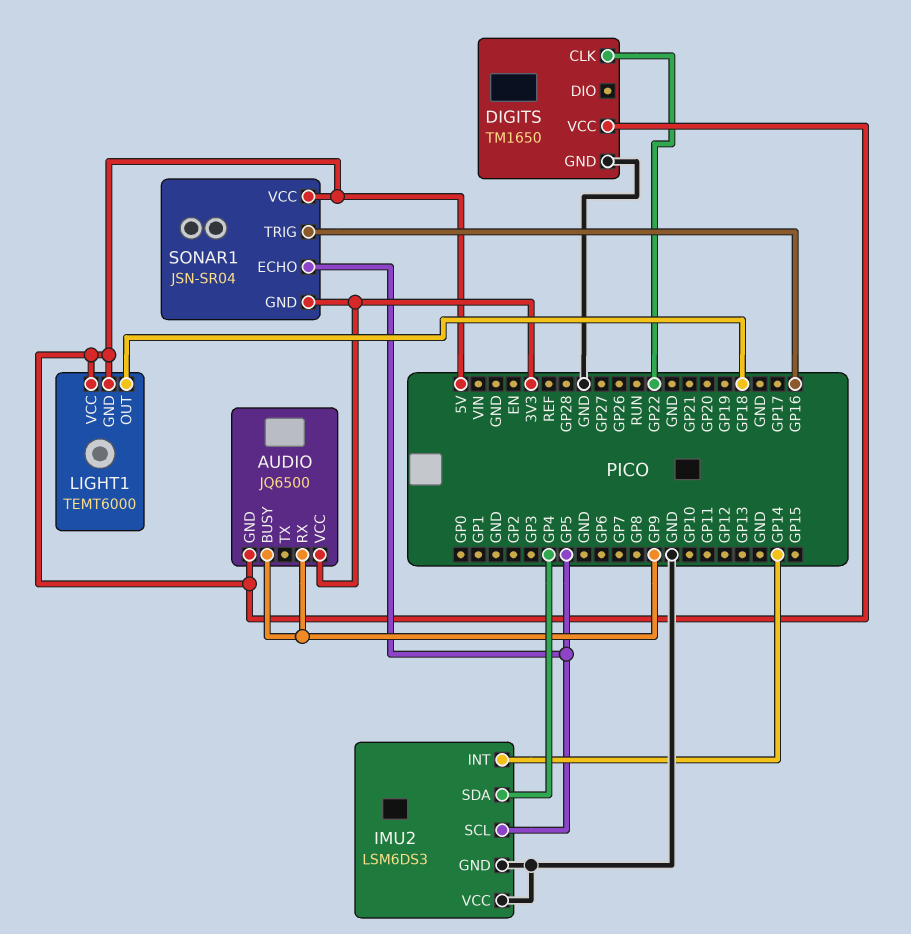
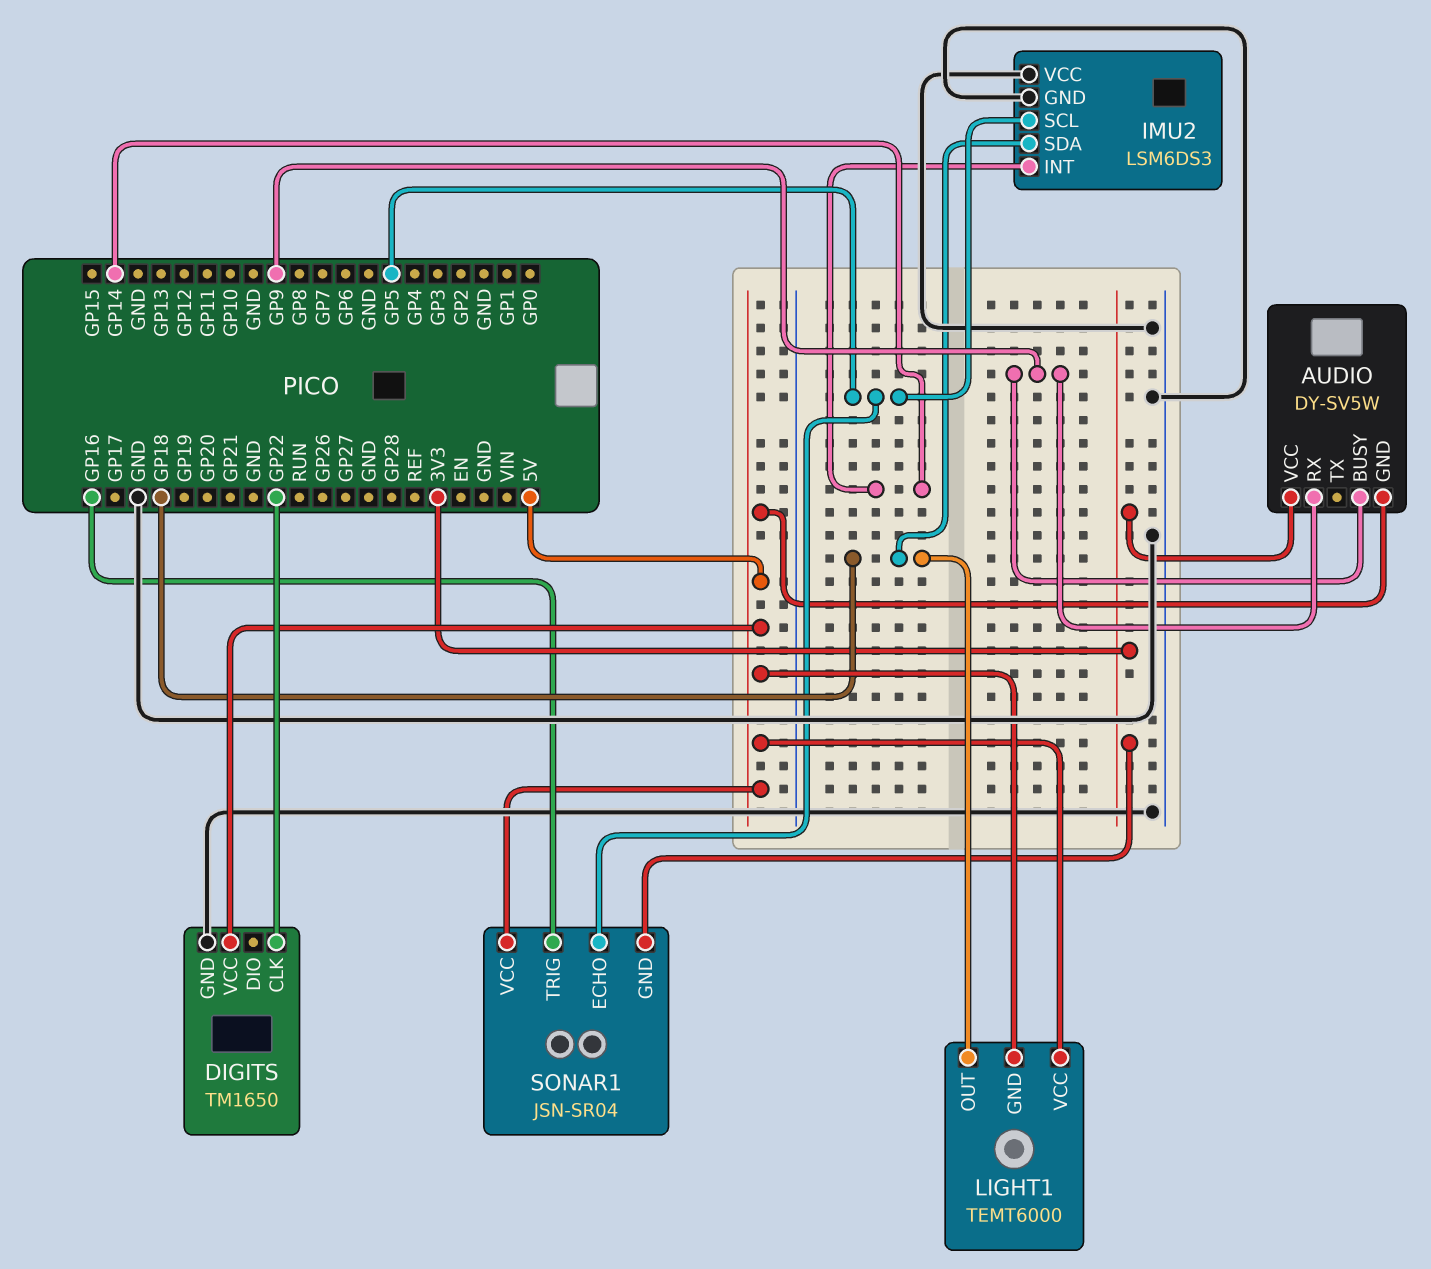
AUDIO: JQ6500 -> DY-SV5W
IMU2 pin SDA: GP4 -> GP18

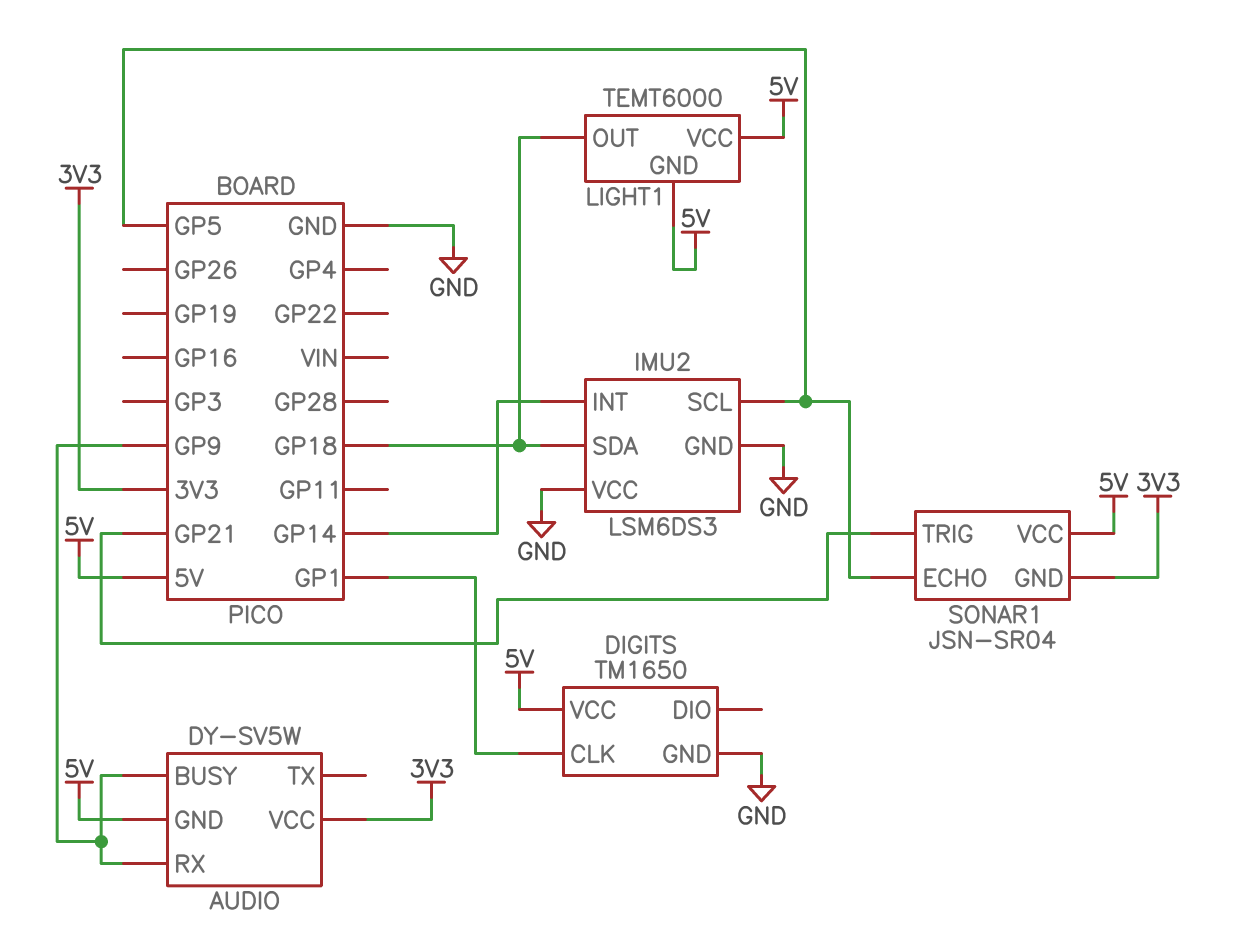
DIGITS pin CLK: GP22 -> GP1
SONAR1 pin TRIG: GP16 -> GP21

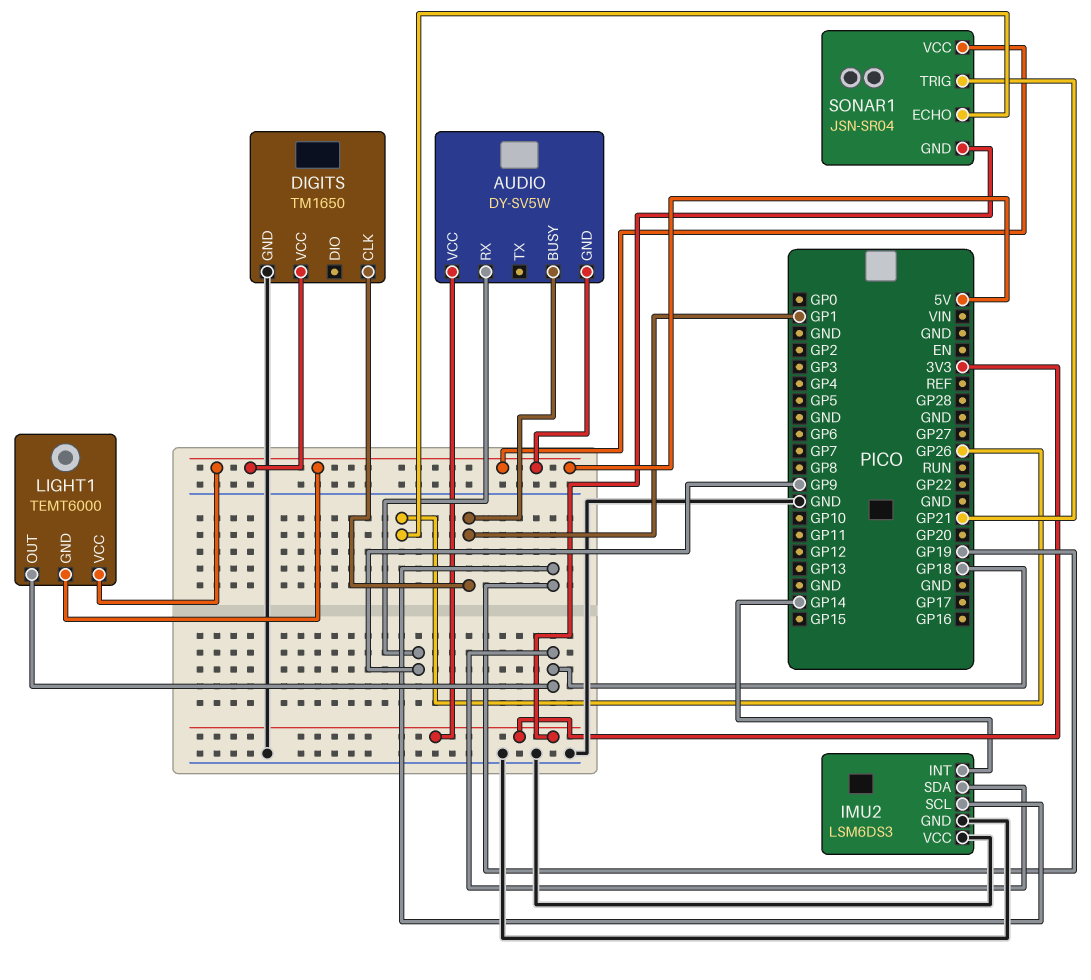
AUDIO pin BUSY: GP9 -> GP1
IMU2 pin SCL: GP5 -> GP19
SONAR1 pin ECHO: GP5 -> GP26

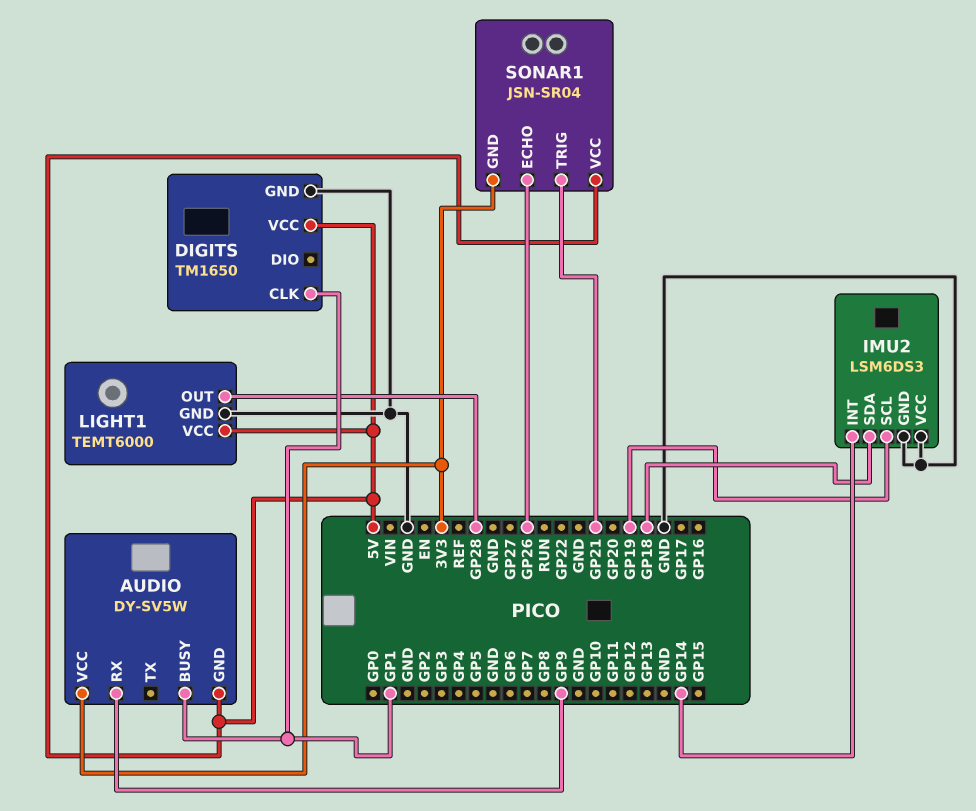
LIGHT1 pin GND: 5V -> GND
LIGHT1 pin OUT: GP18 -> GP28

